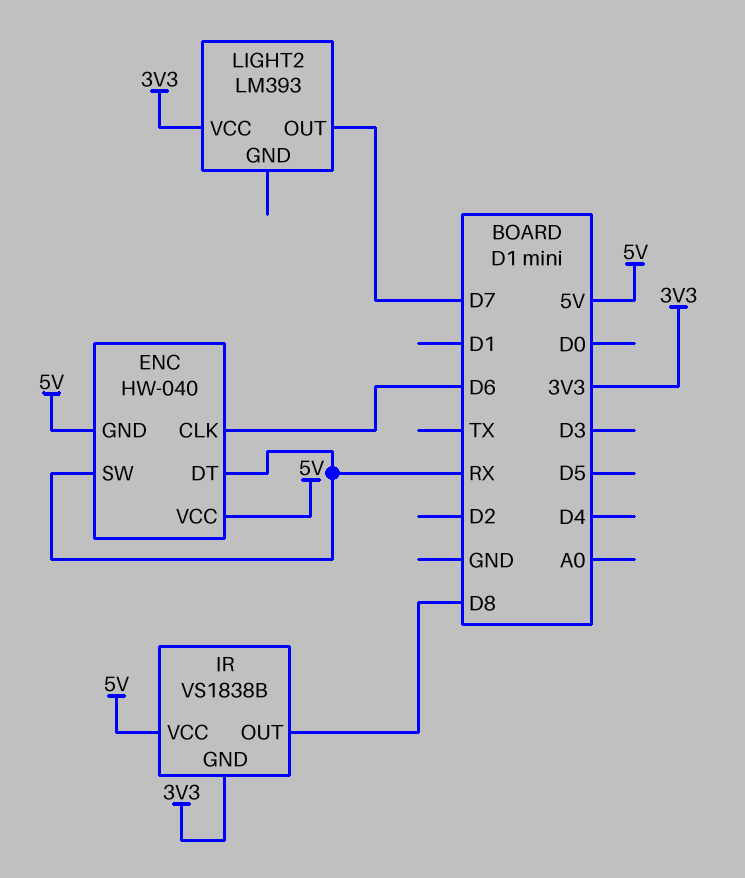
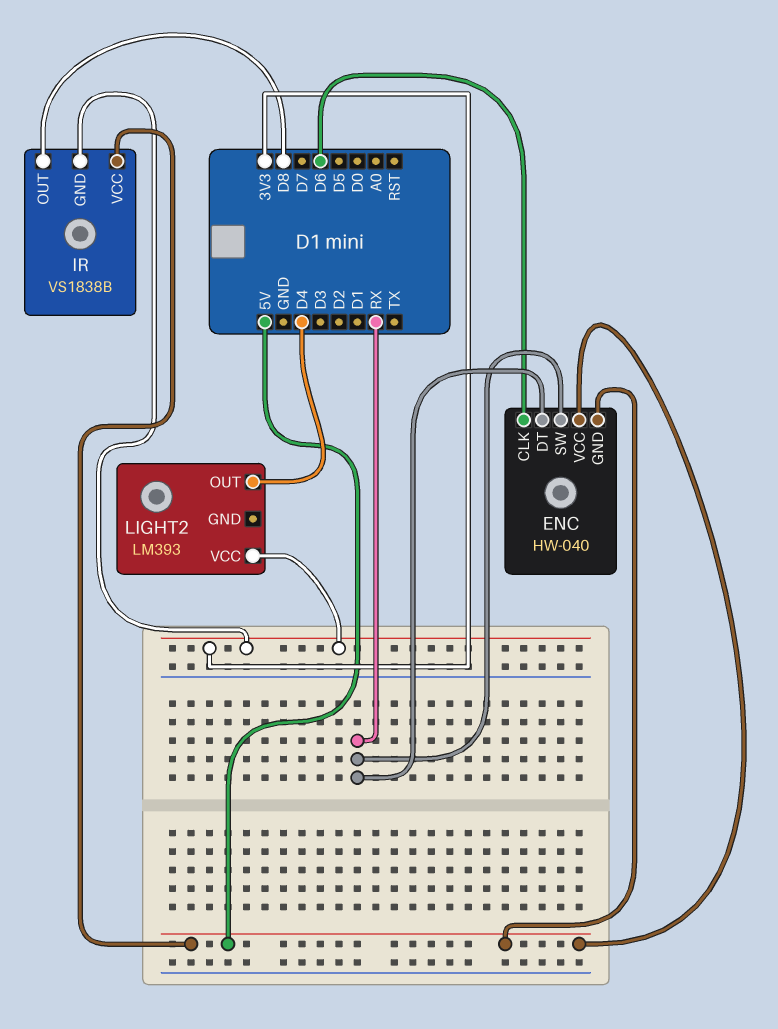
LIGHT2 pin OUT: D7 -> D4

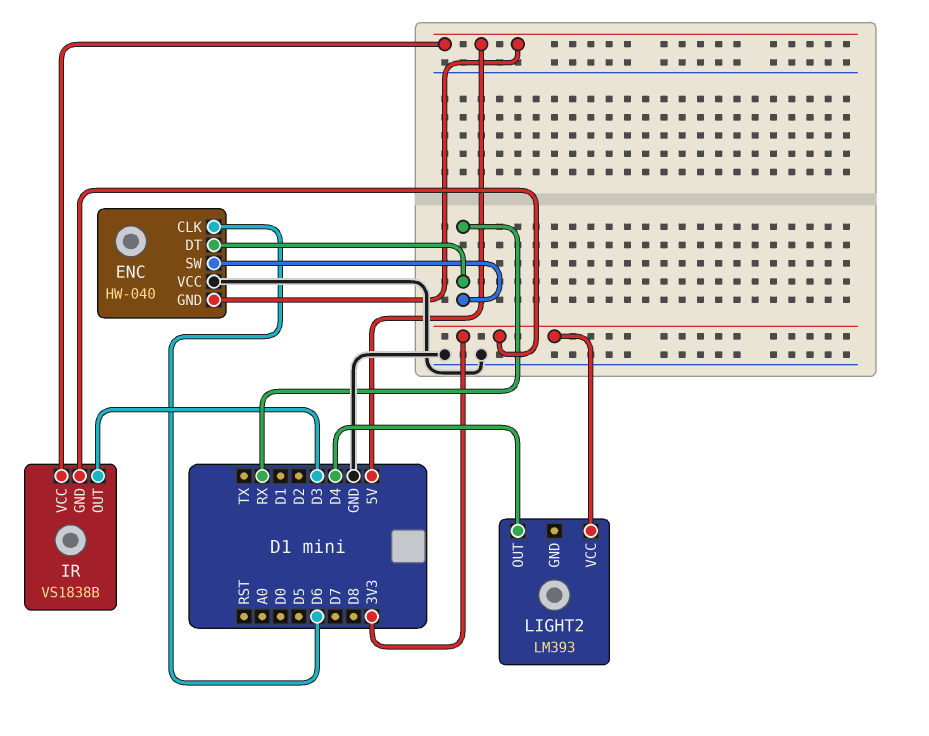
ENC pin VCC: 5V -> GND
IR pin OUT: D8 -> D3

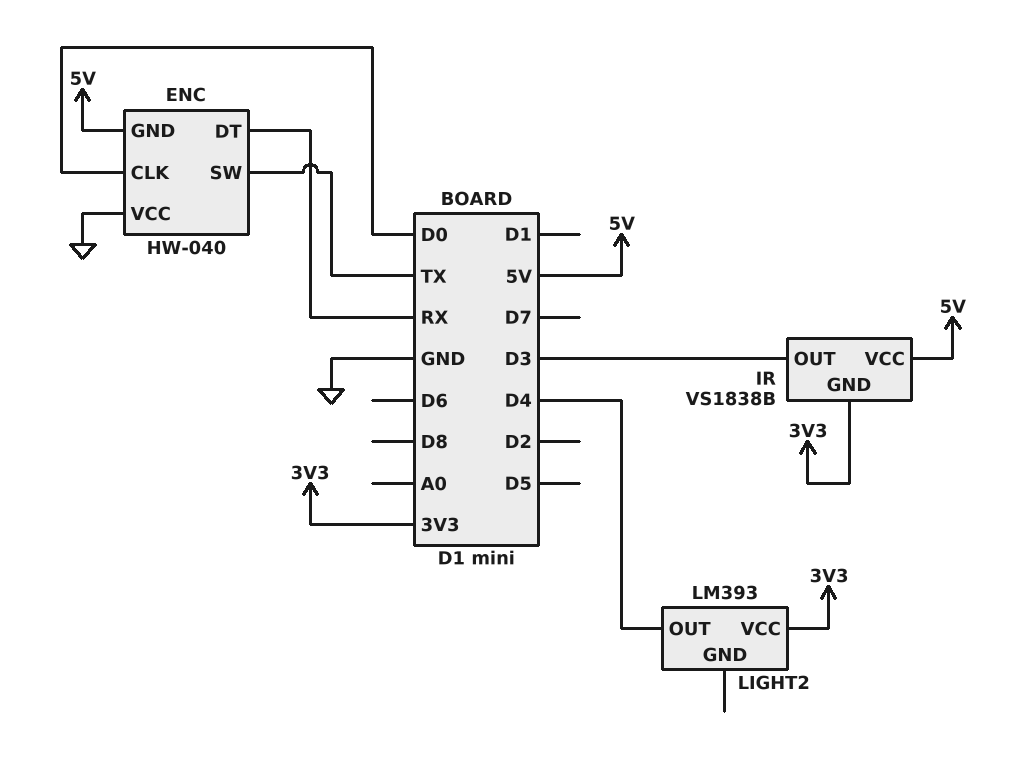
ENC pin CLK: D6 -> D0
ENC pin SW: RX -> TX

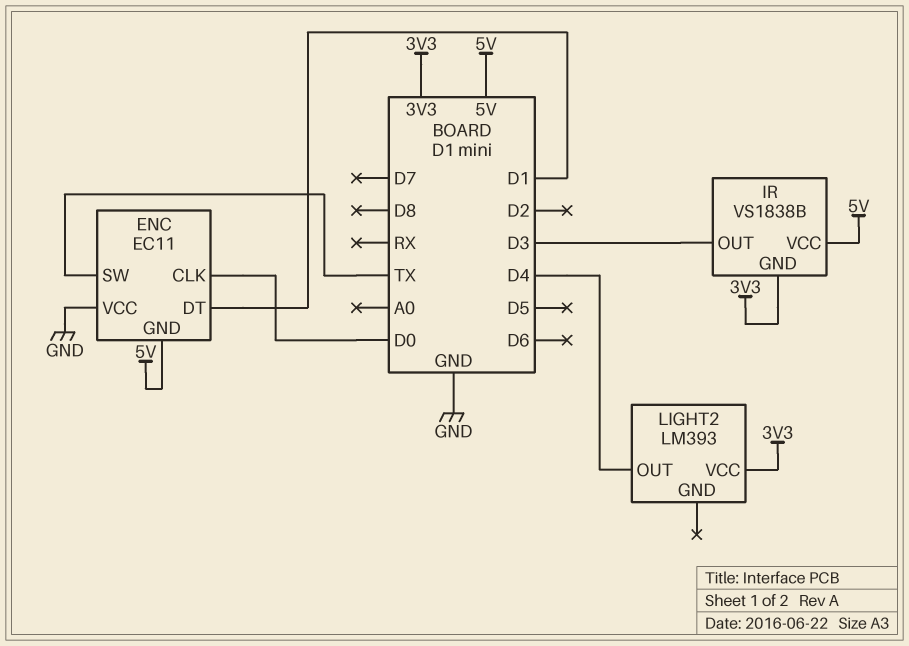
ENC: HW-040 -> EC11
ENC pin DT: RX -> D1

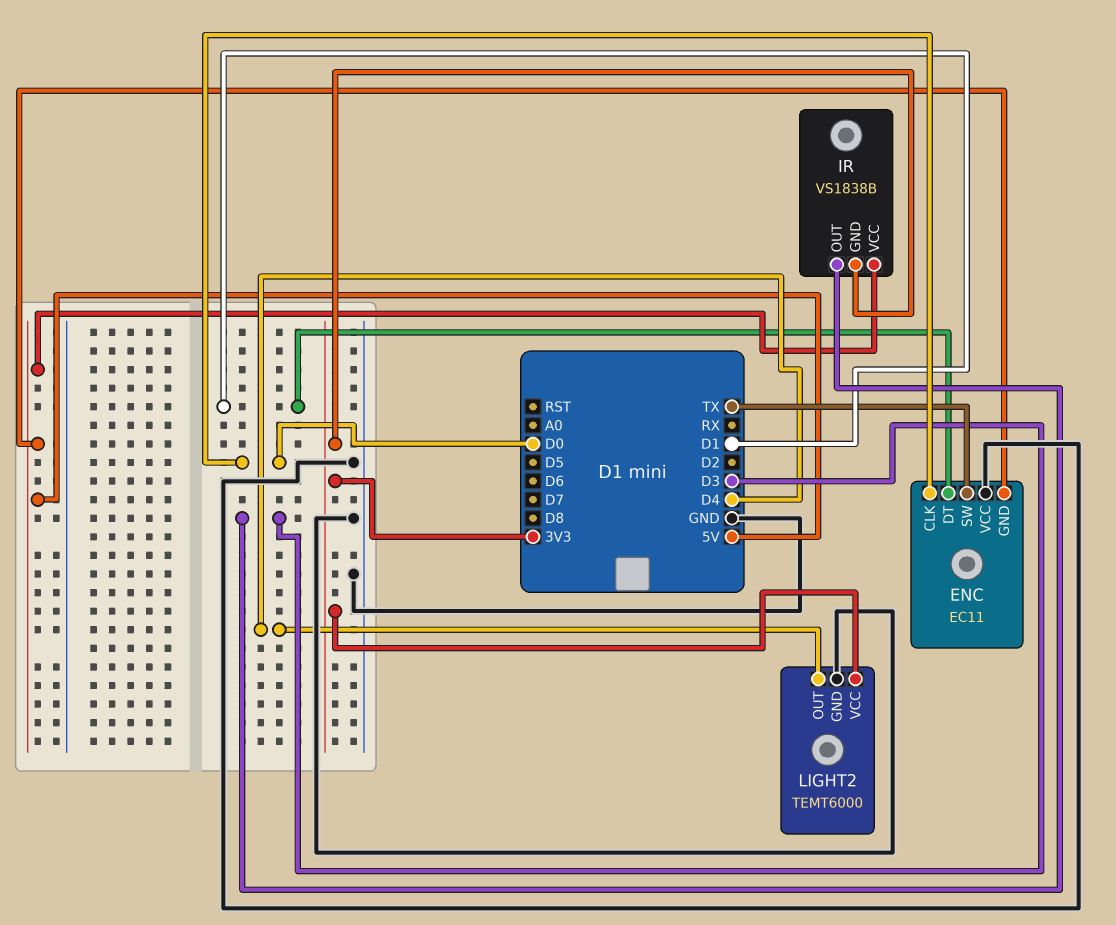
LIGHT2: LM393 -> TEMT6000
LIGHT2 pin GND: none -> GND

